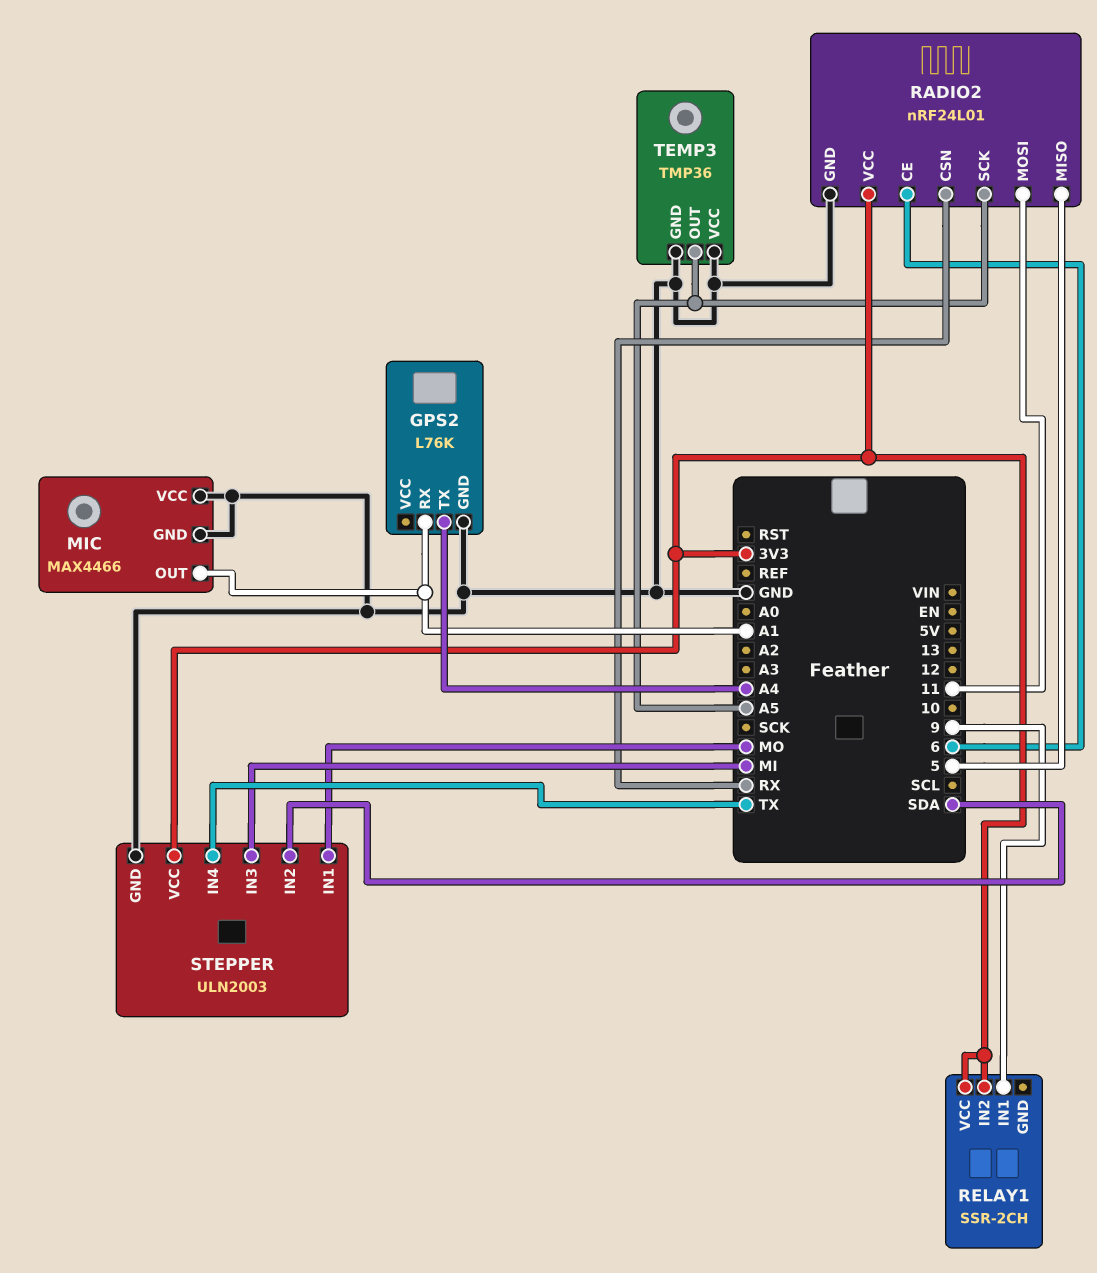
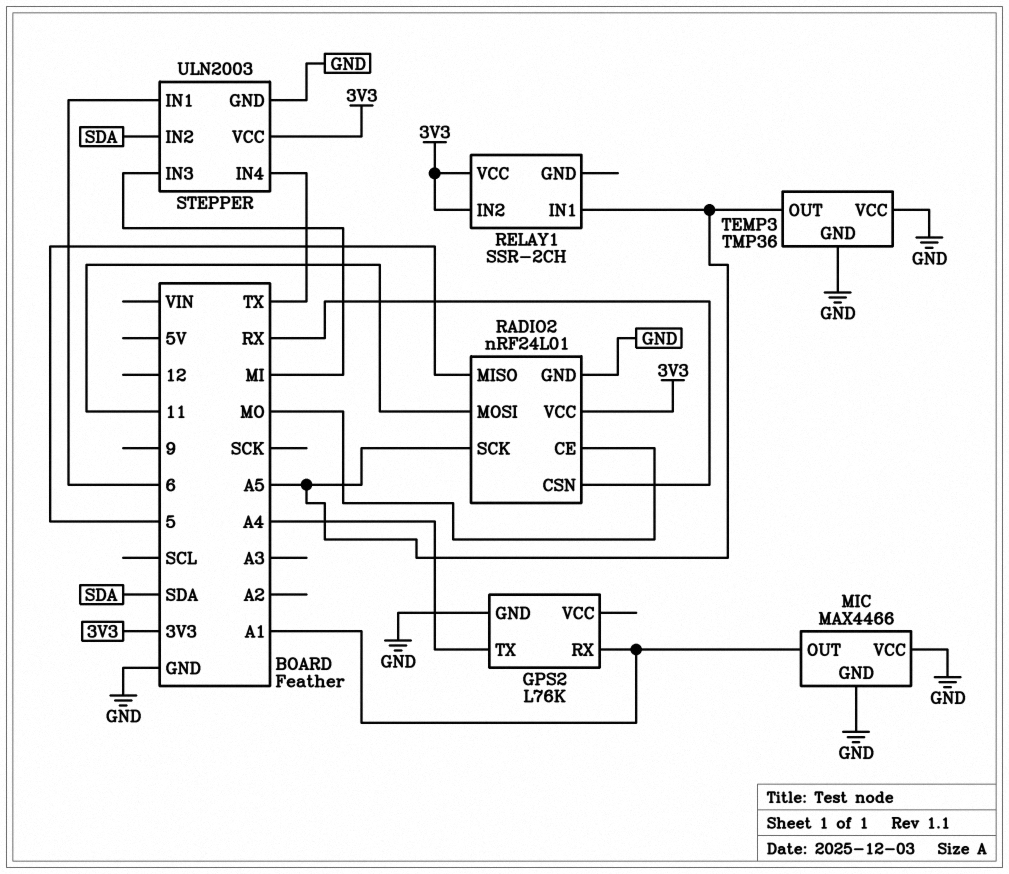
RADIO2 pin CE: 6 -> MO
RELAY1 pin IN1: 9 -> A5
STEPPER pin IN1: MO -> 6

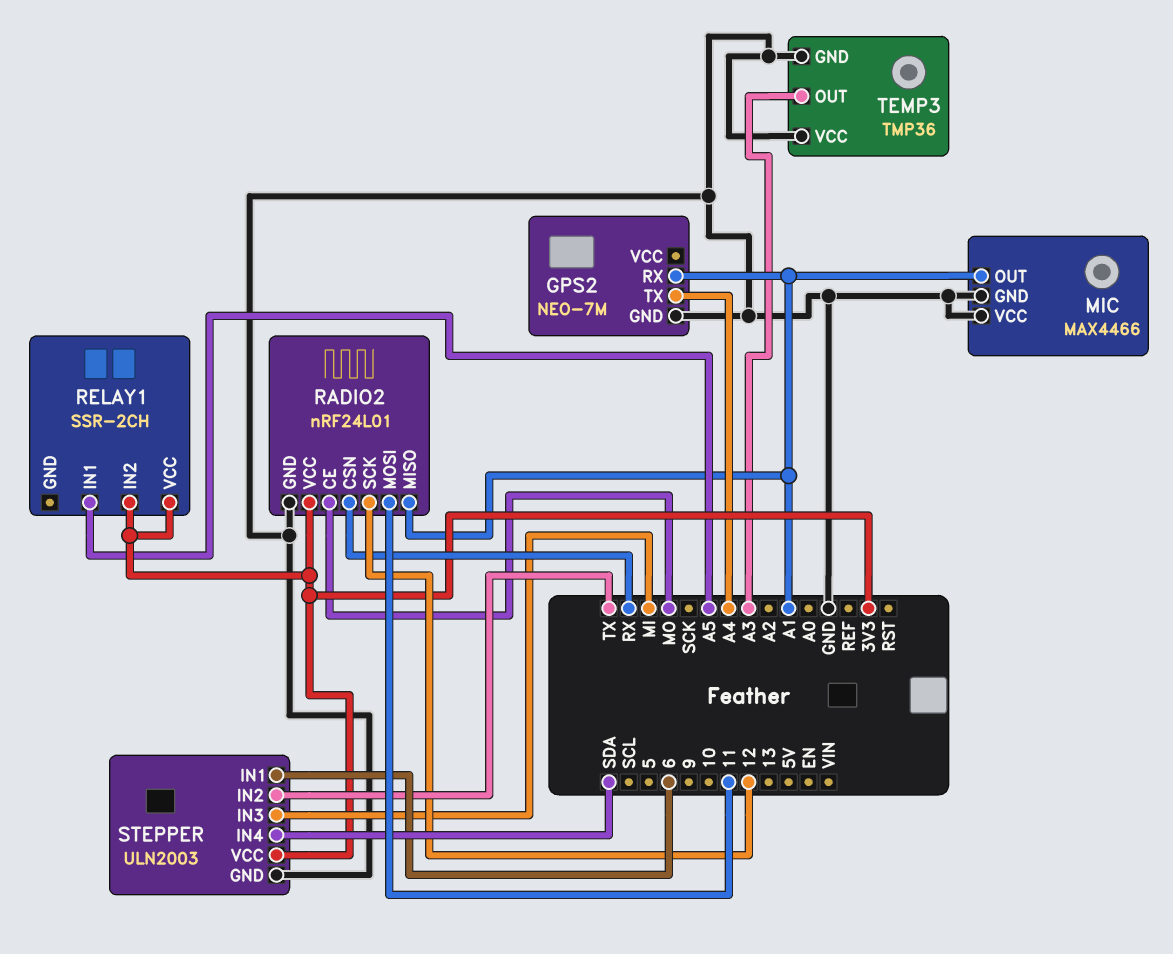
GPS2: L76K -> NEO-7M
RADIO2 pin MISO: 5 -> A1
RADIO2 pin SCK: A5 -> 12
STEPPER pin IN2: SDA -> TX
STEPPER pin IN4: TX -> SDA
TEMP3 pin OUT: A5 -> A3

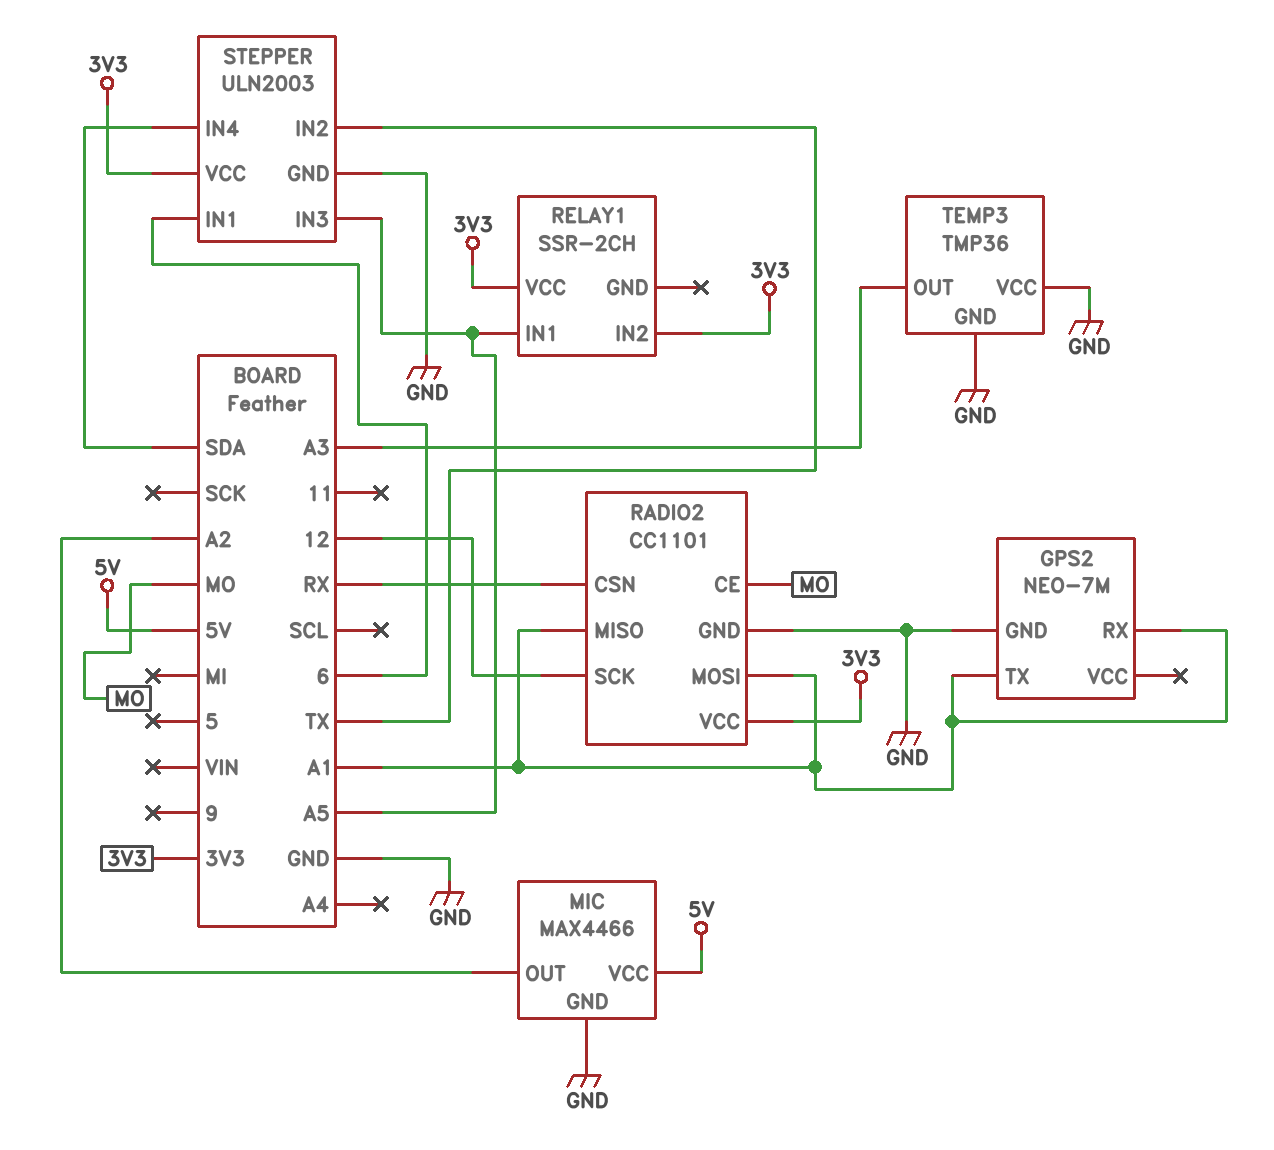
GPS2 pin TX: A4 -> A1
MIC pin OUT: A1 -> A2
MIC pin VCC: GND -> 5V
RADIO2: nRF24L01 -> CC1101
RADIO2 pin MOSI: 11 -> A1
STEPPER pin IN3: MI -> A5

